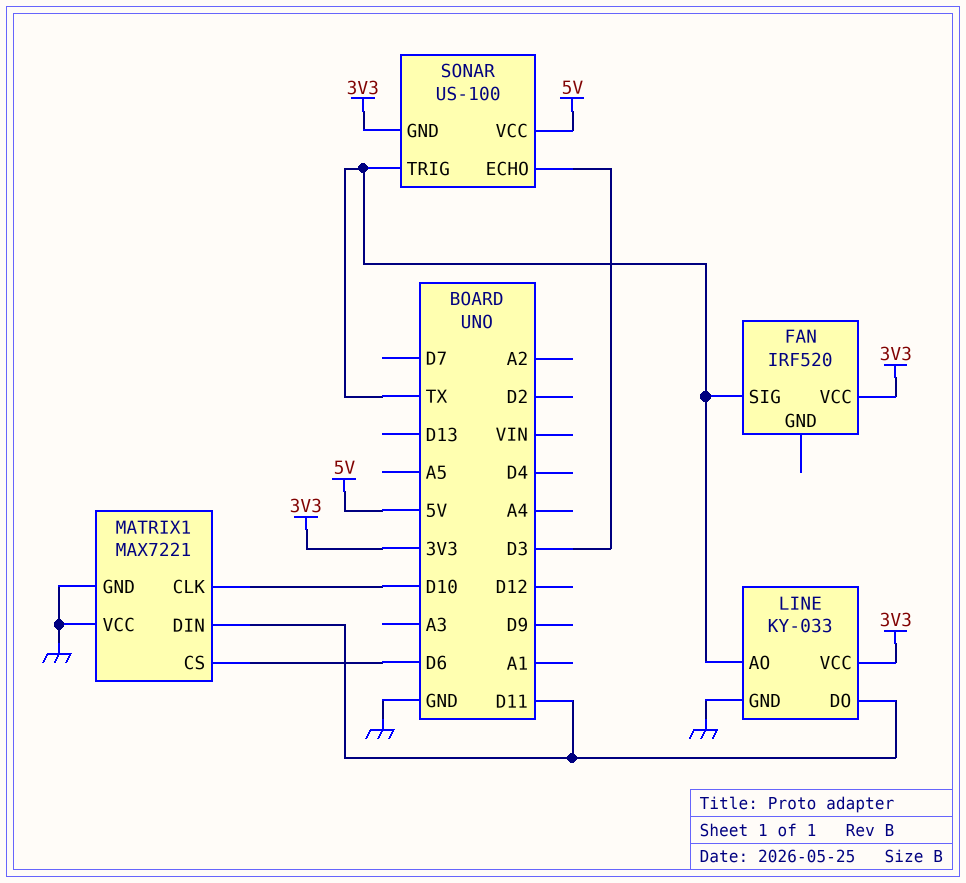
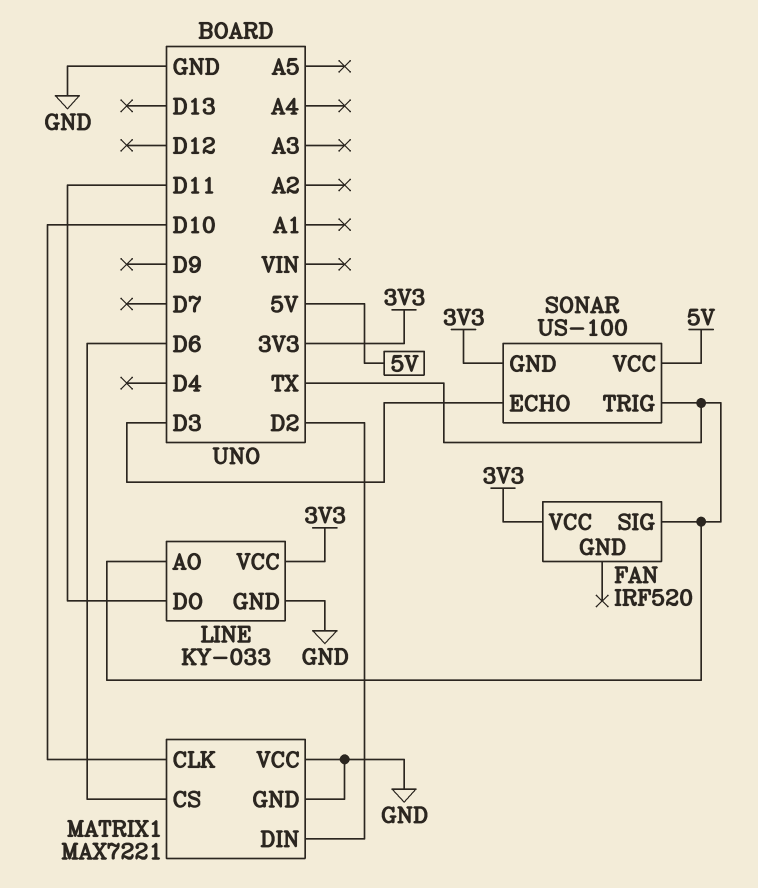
MATRIX1 pin DIN: D11 -> D2

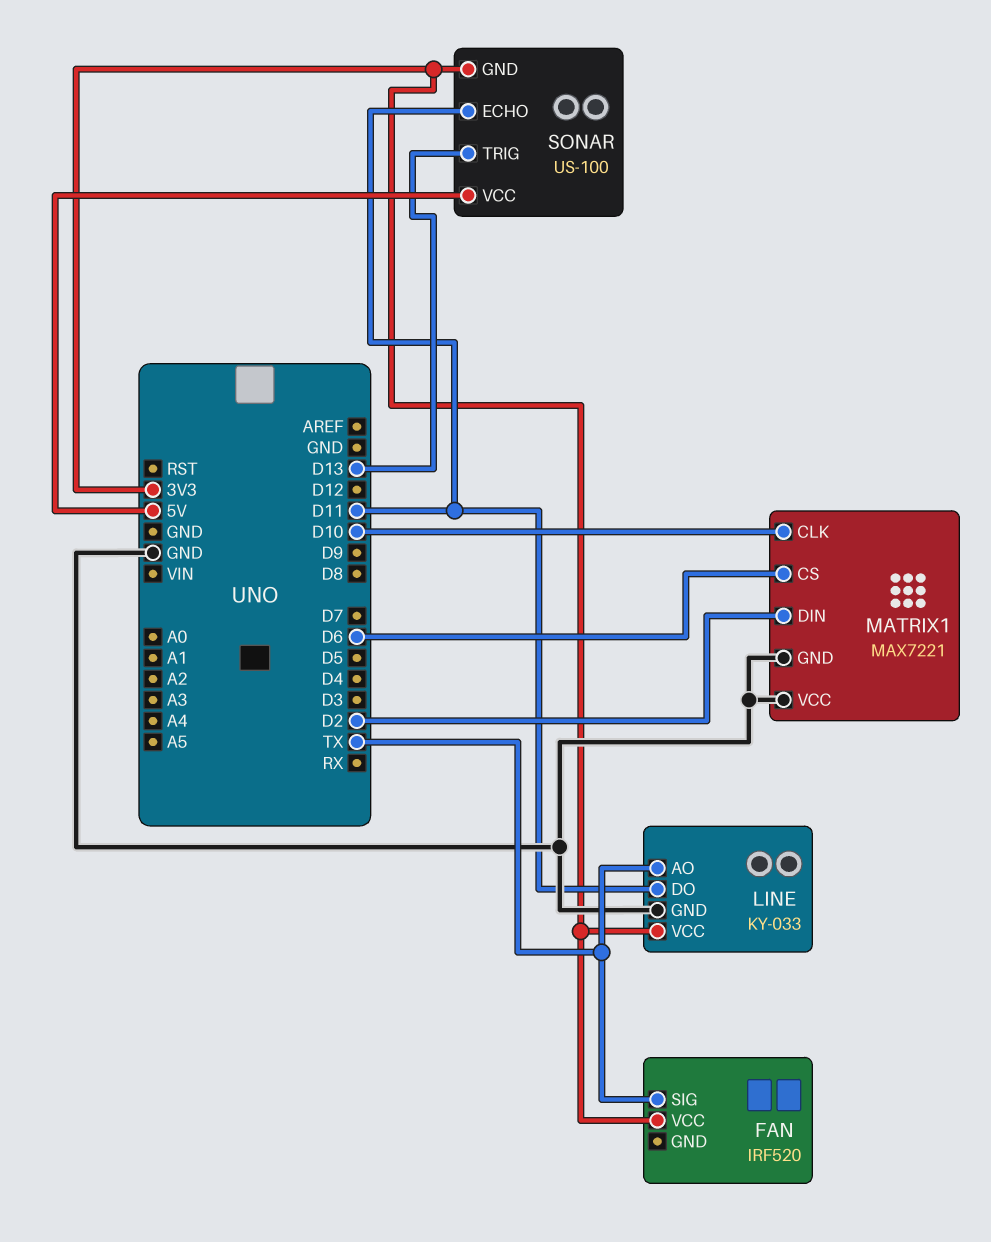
SONAR pin ECHO: D3 -> D11
SONAR pin TRIG: TX -> D13

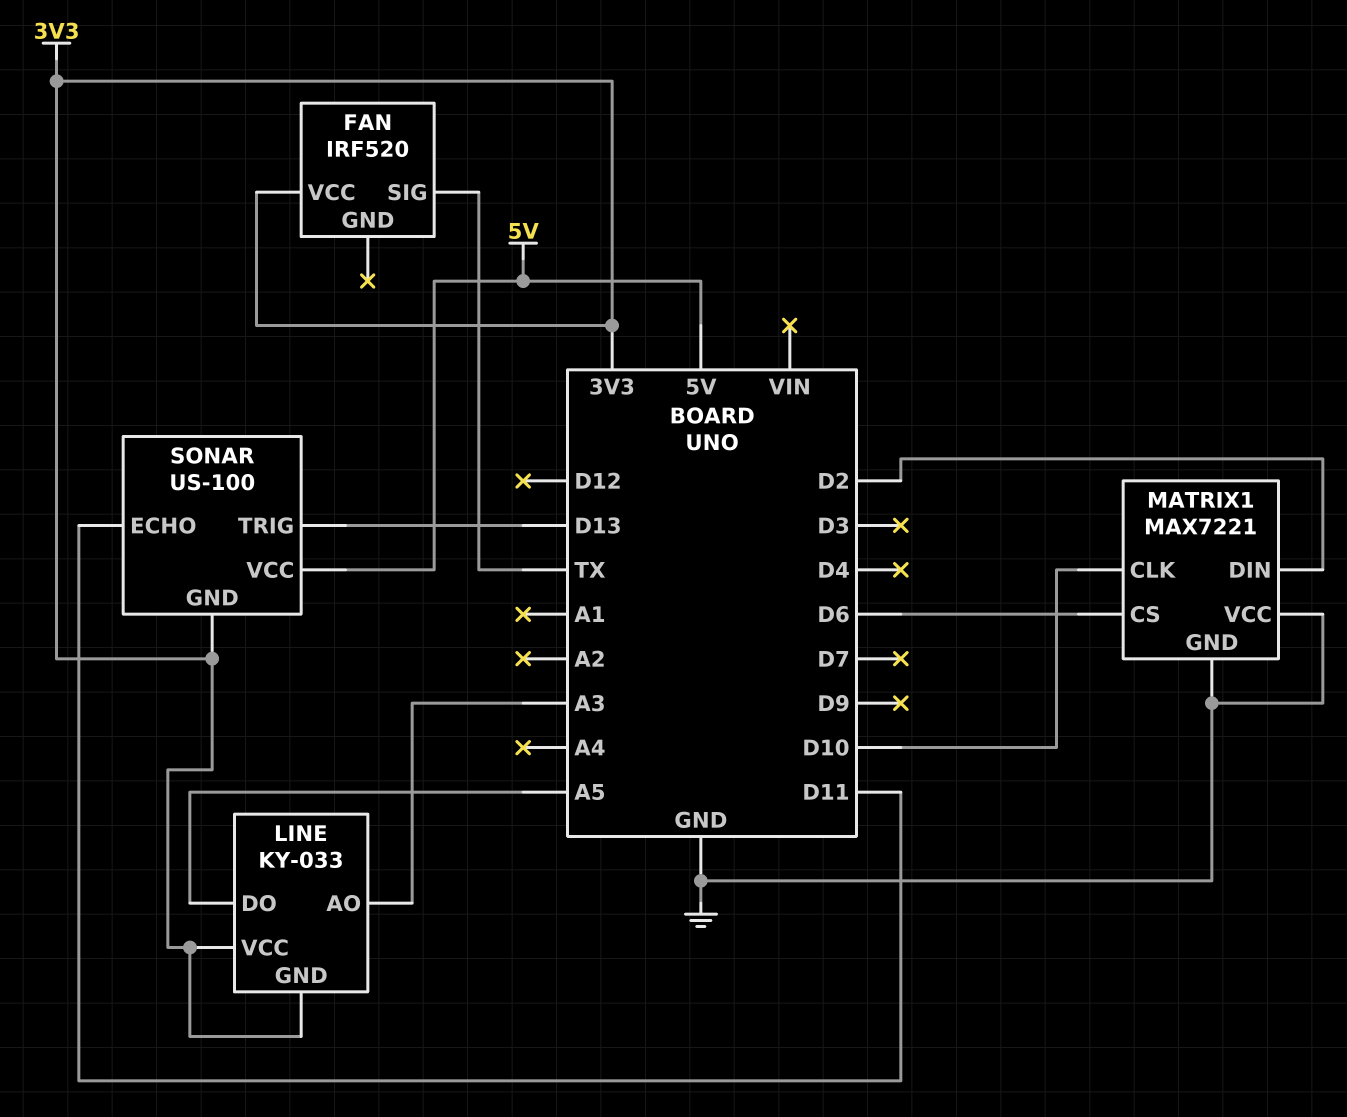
LINE pin AO: TX -> A3
LINE pin DO: D11 -> A5
LINE pin GND: GND -> 3V3

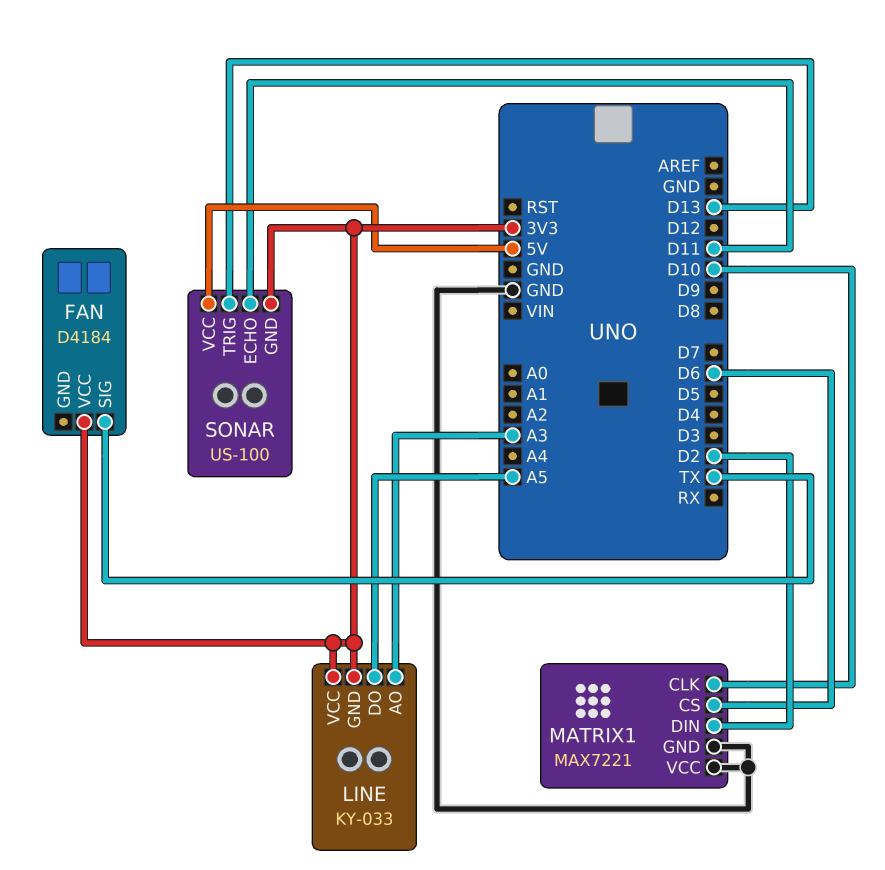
FAN: IRF520 -> D4184

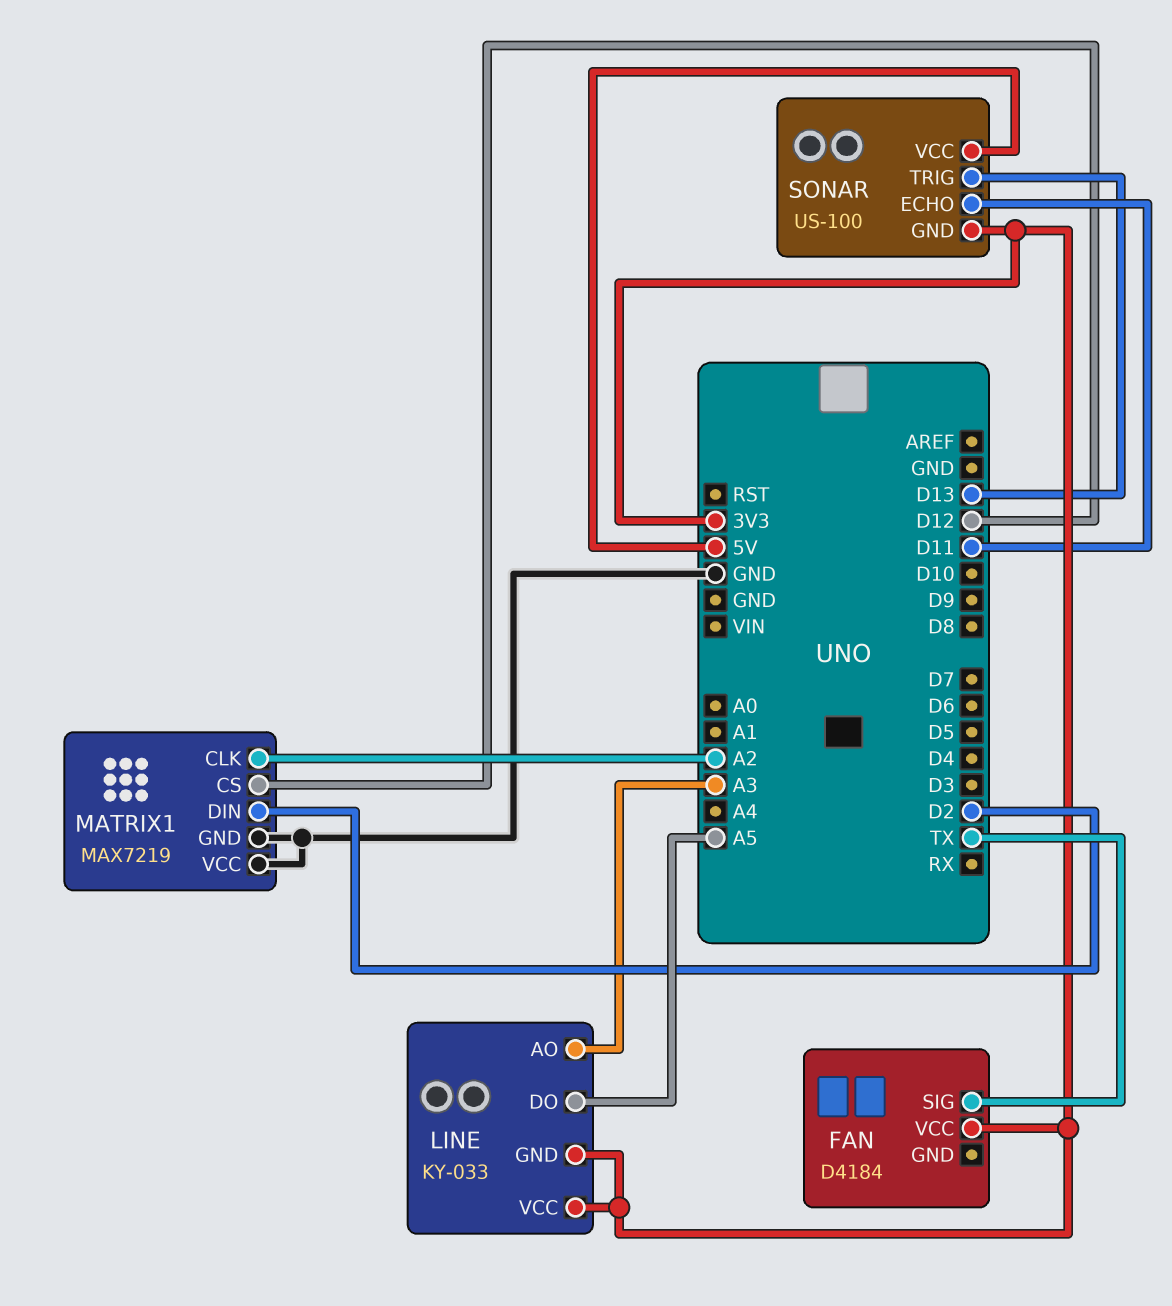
MATRIX1: MAX7221 -> MAX7219
MATRIX1 pin CLK: D10 -> A2
MATRIX1 pin CS: D6 -> D12

